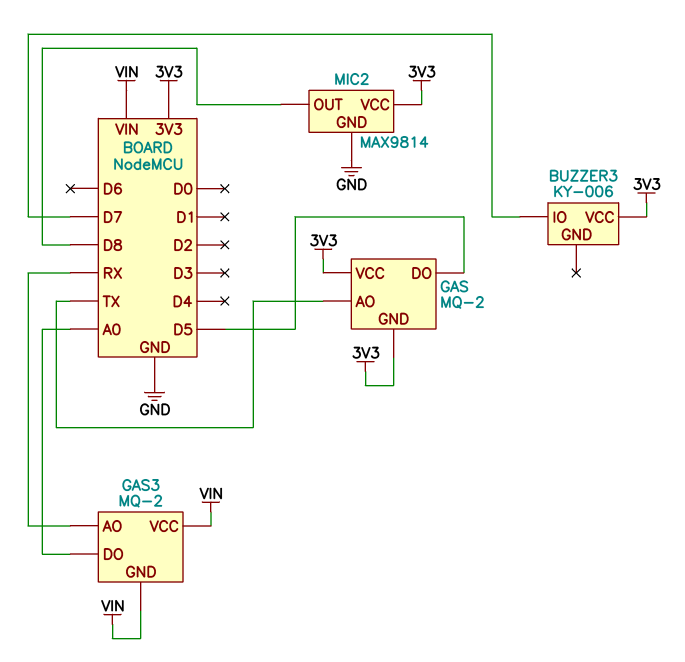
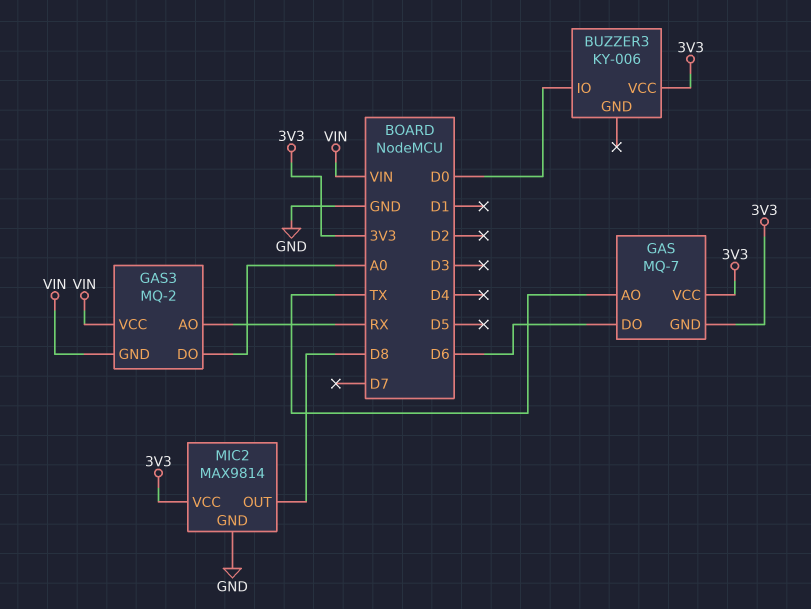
BUZZER3 pin IO: D7 -> D0
GAS: MQ-2 -> MQ-7
GAS pin DO: D5 -> D6

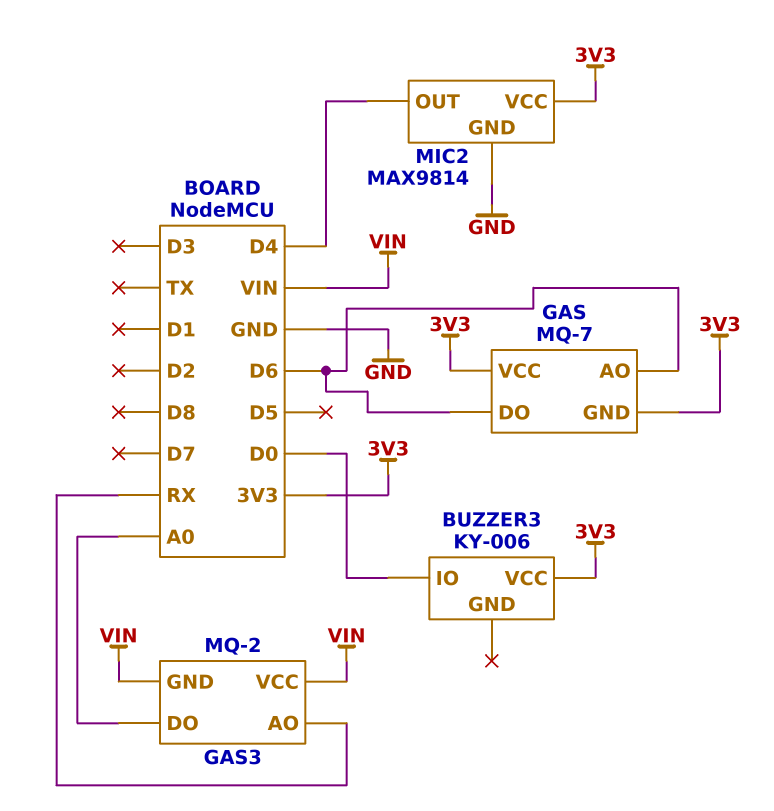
GAS pin AO: TX -> D6
MIC2 pin OUT: D8 -> D4

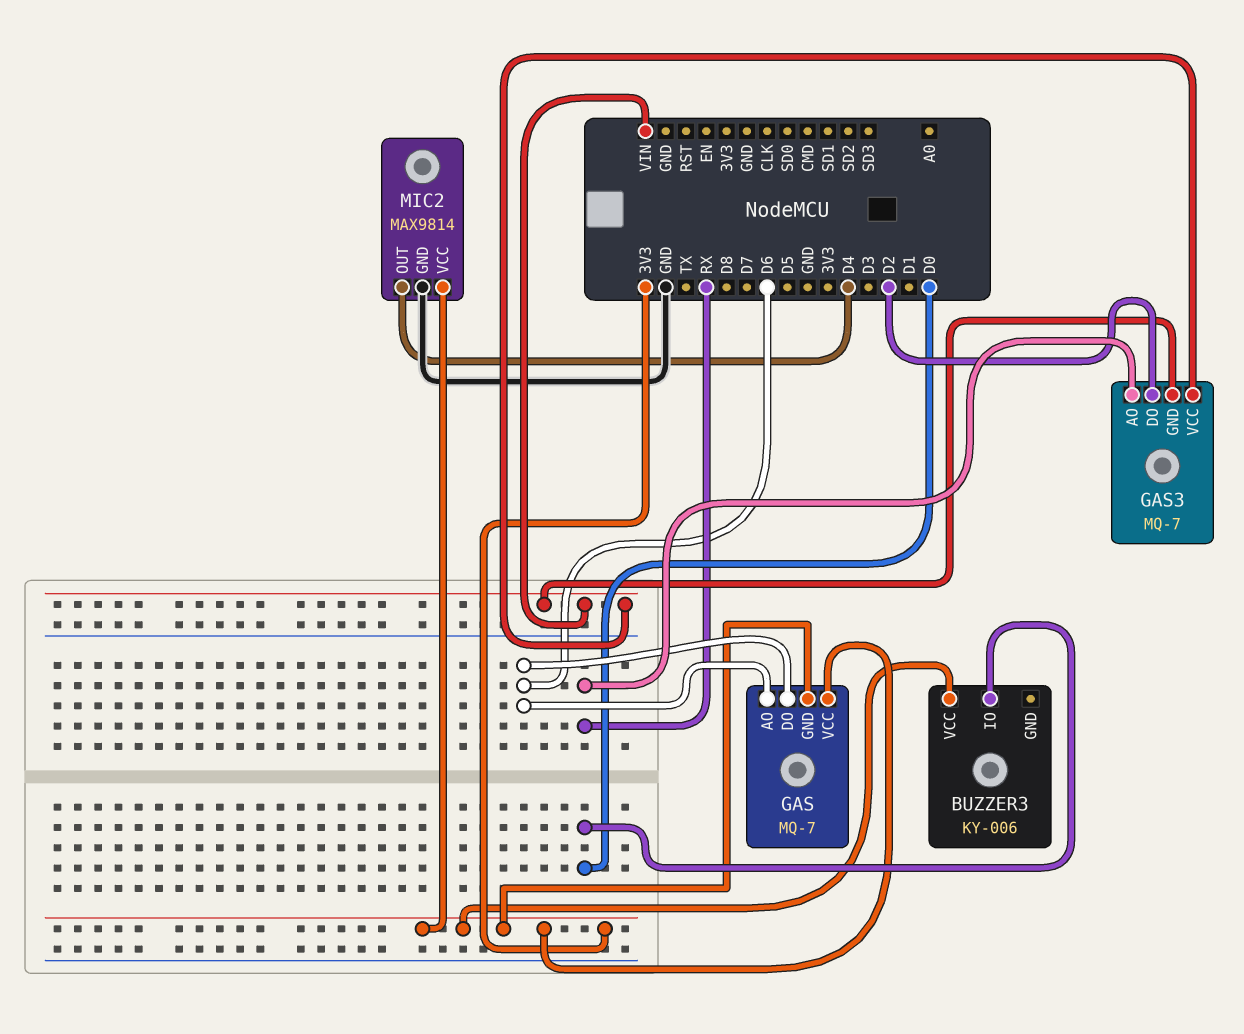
GAS3: MQ-2 -> MQ-7
GAS3 pin DO: A0 -> D2

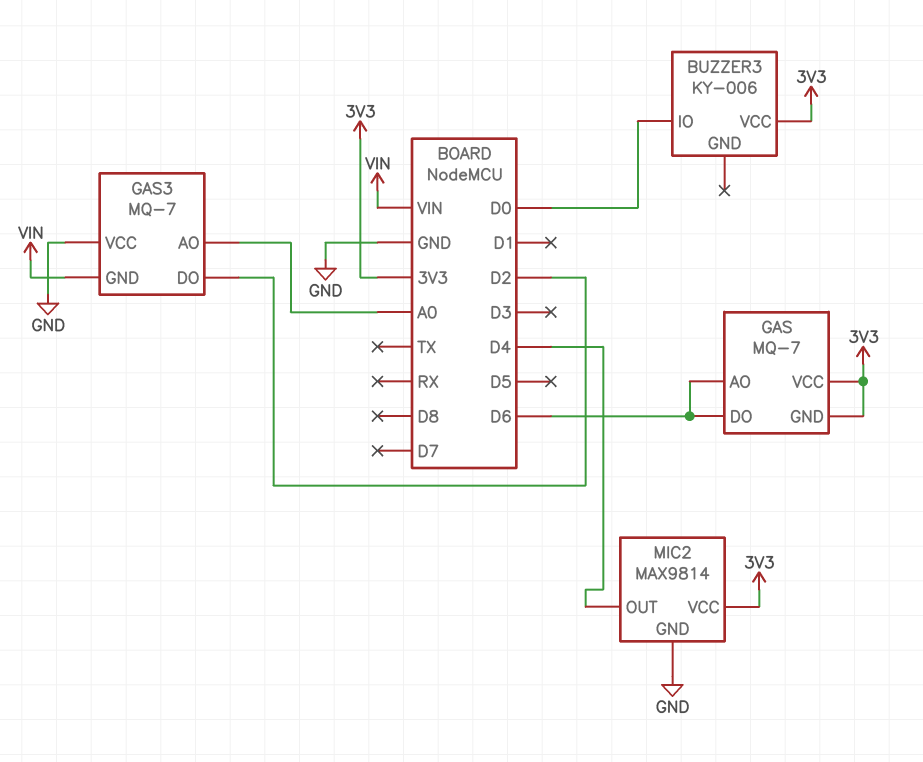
GAS3 pin AO: RX -> A0
GAS3 pin VCC: VIN -> GND

